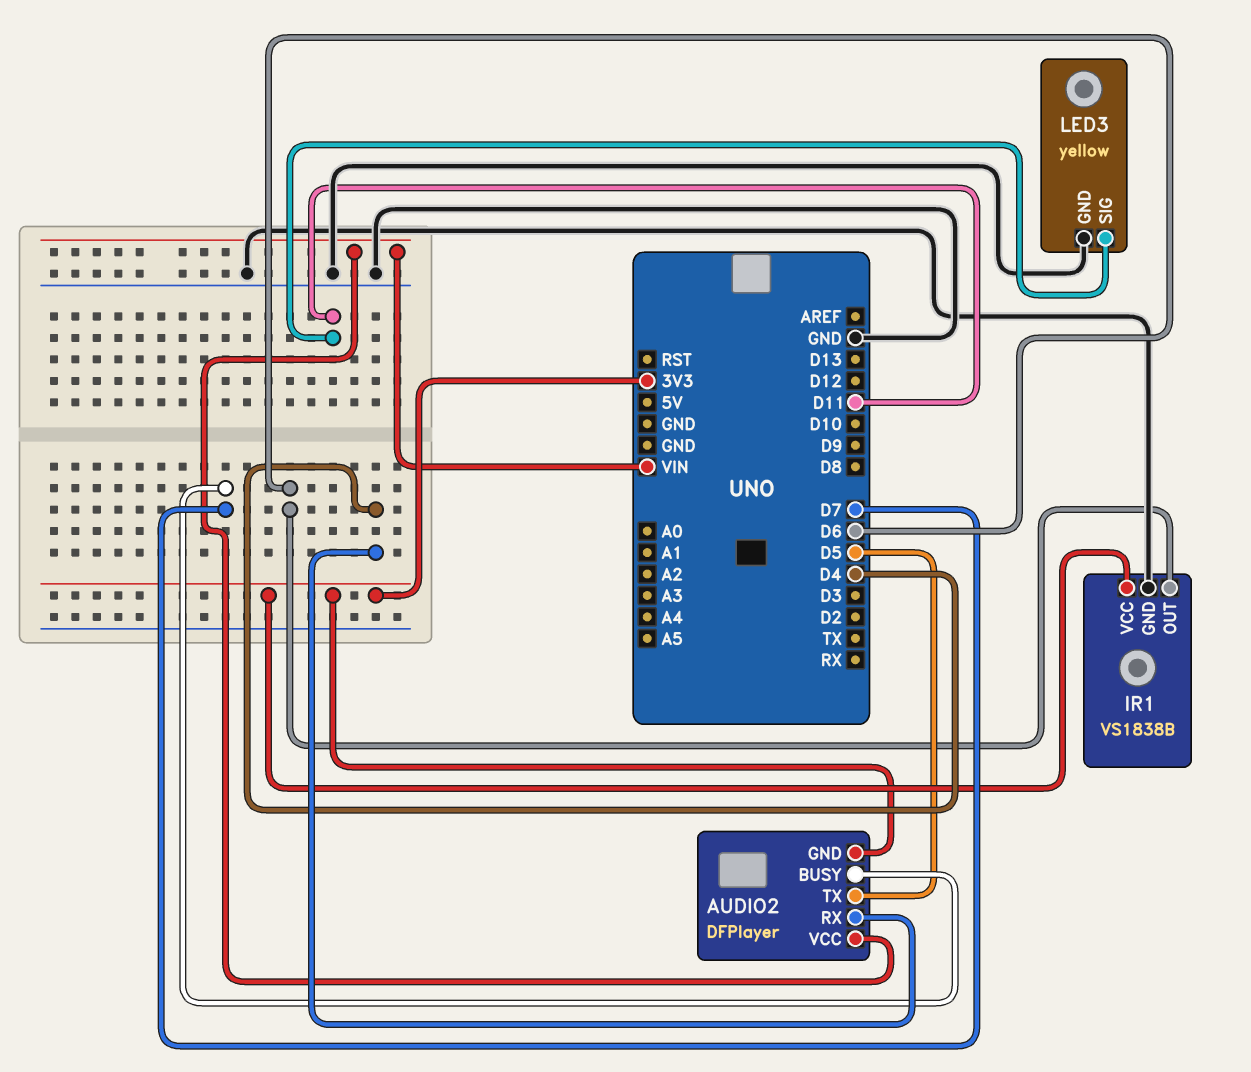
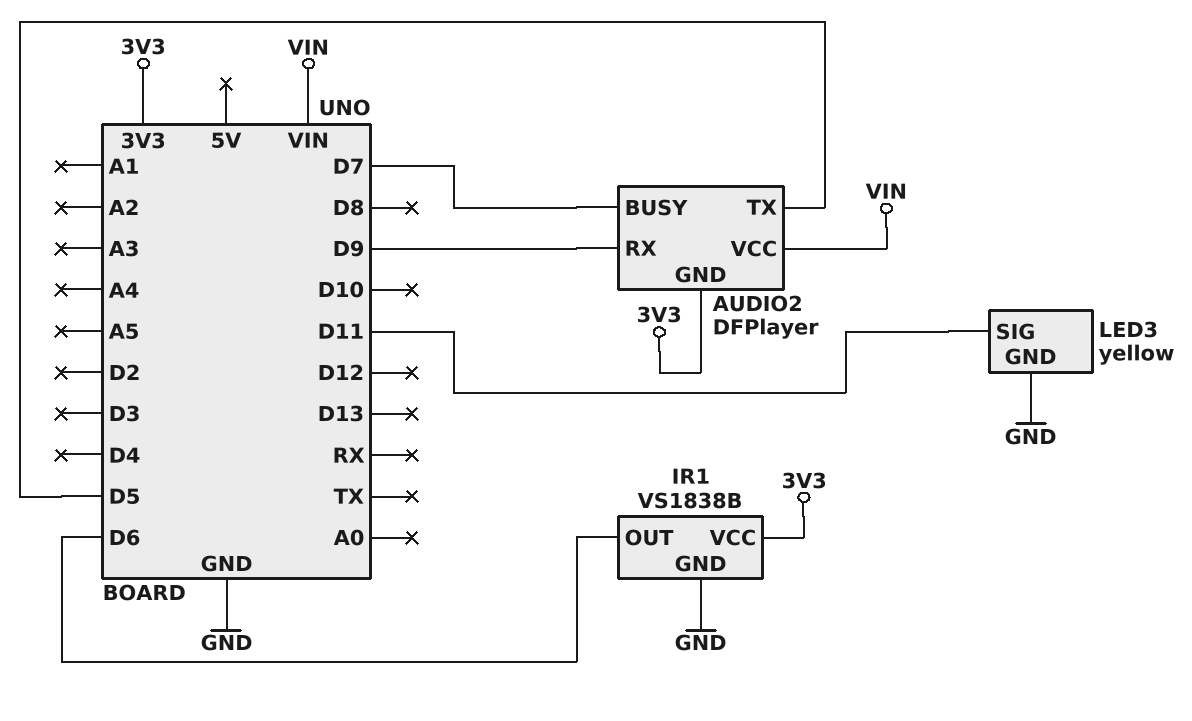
AUDIO2 pin RX: D4 -> D9

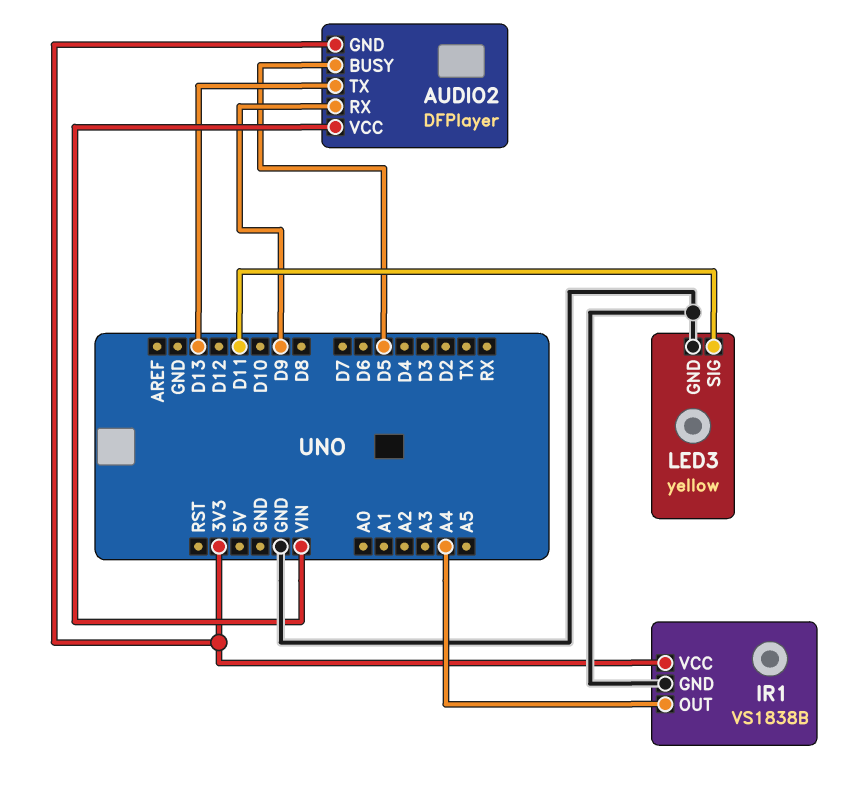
AUDIO2 pin BUSY: D7 -> D5
AUDIO2 pin TX: D5 -> D13
IR1 pin OUT: D6 -> A4

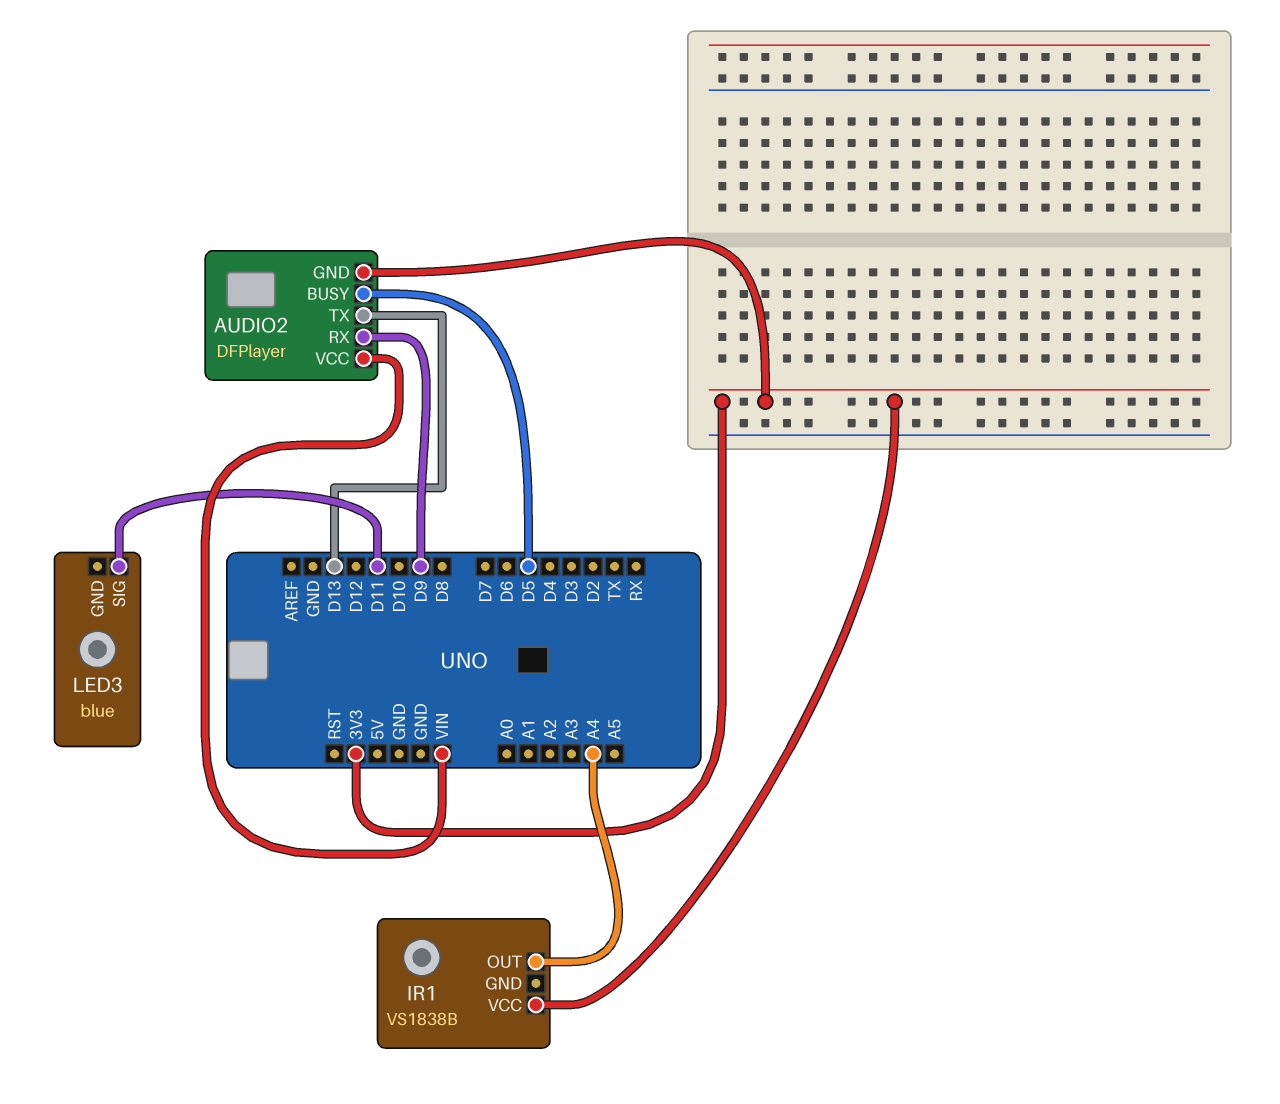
IR1 pin GND: GND -> none
LED3: yellow -> blue
LED3 pin GND: GND -> none

